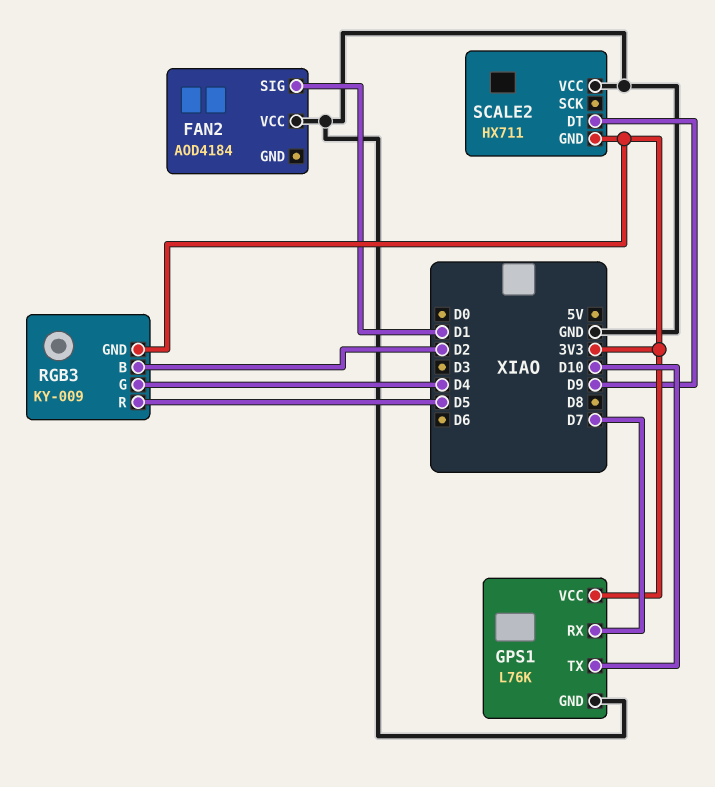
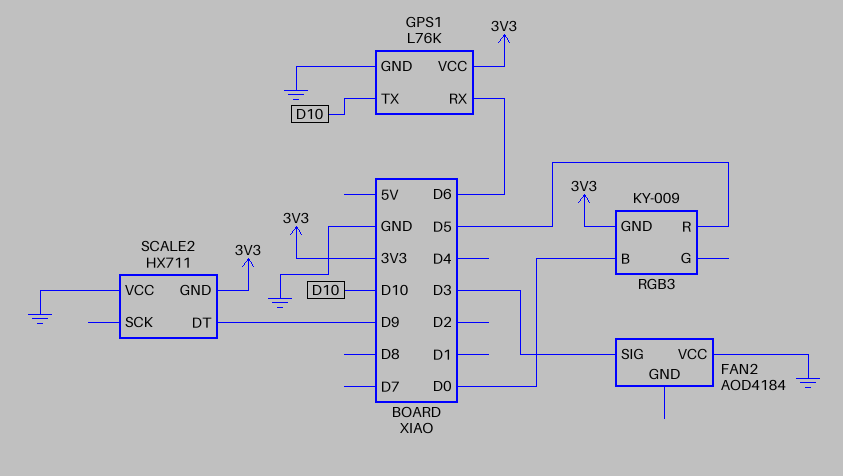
FAN2 pin SIG: D1 -> D3
GPS1 pin RX: D7 -> D6
RGB3 pin B: D2 -> D0
RGB3 pin G: D4 -> none

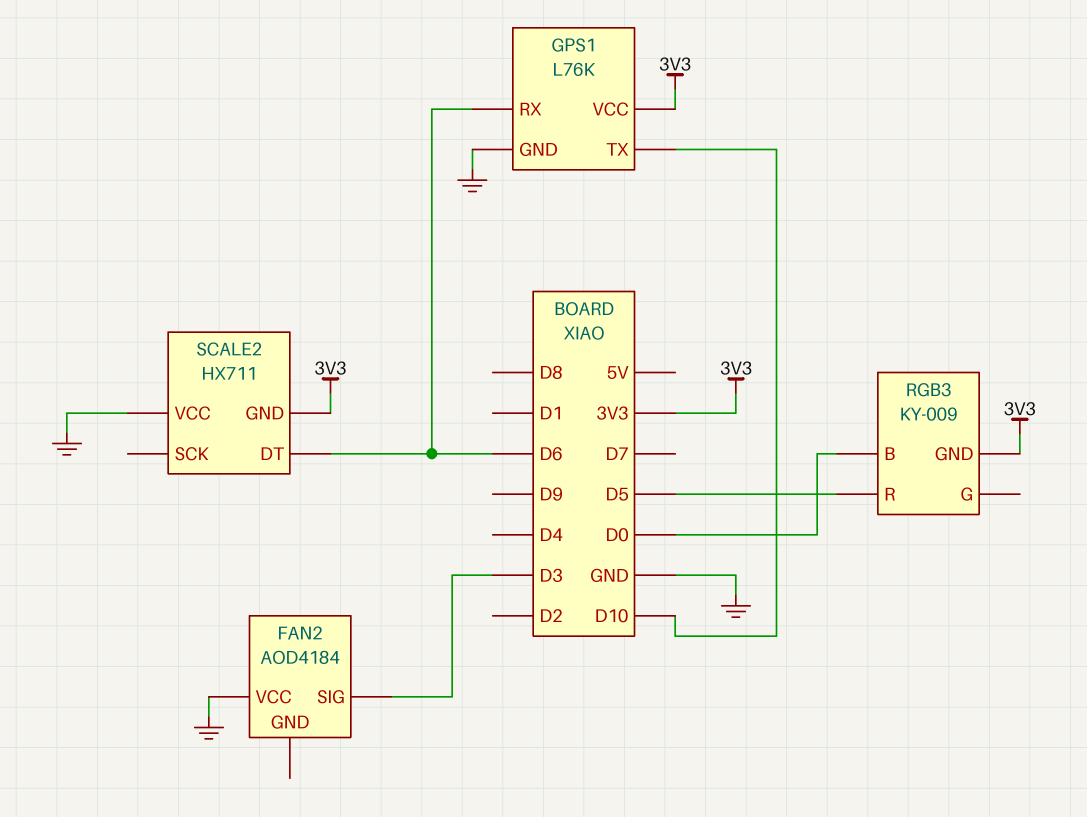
SCALE2 pin DT: D9 -> D6

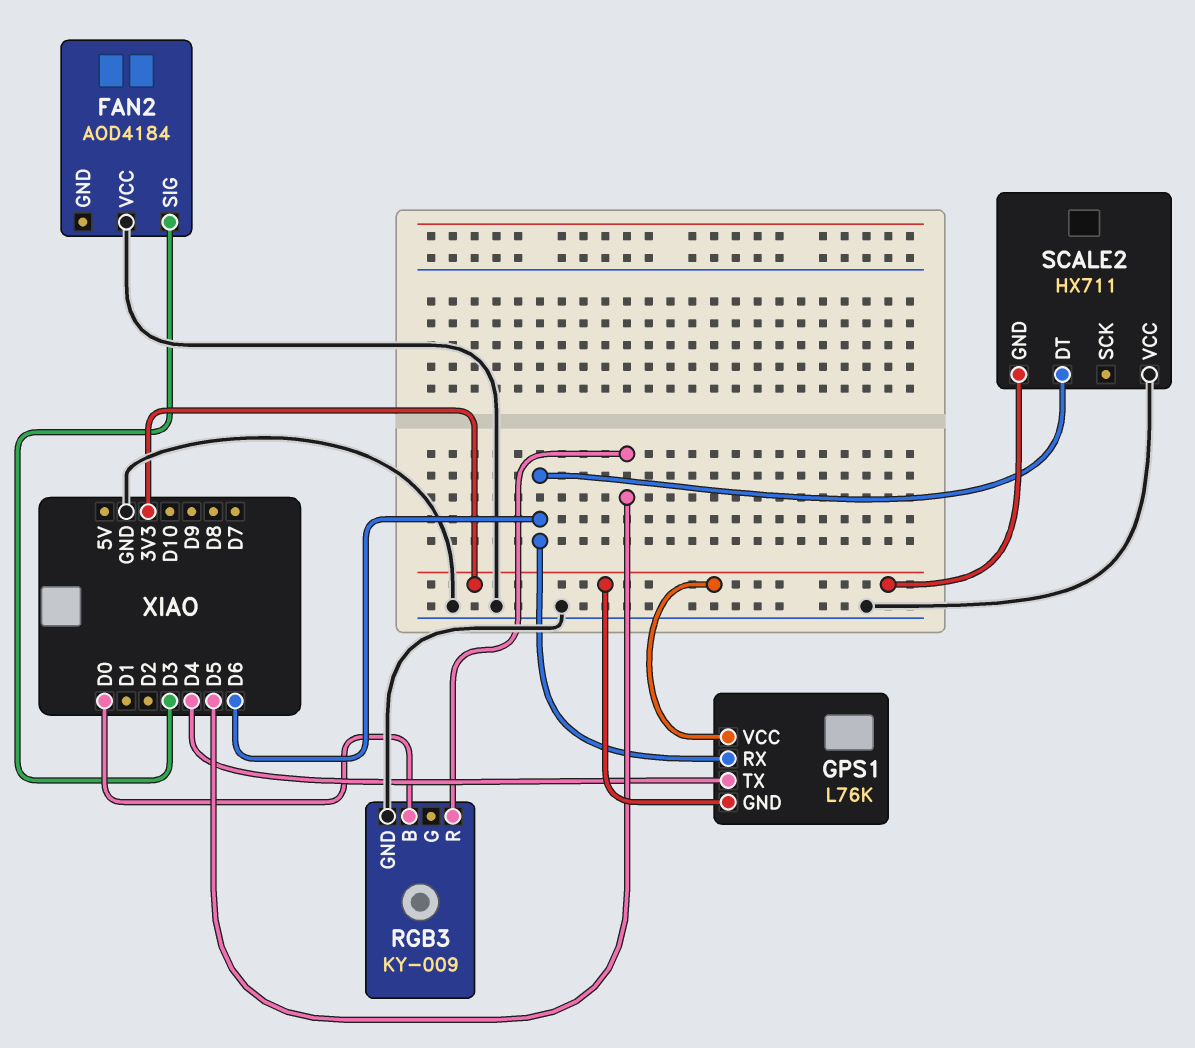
GPS1 pin GND: GND -> 3V3
GPS1 pin TX: D10 -> D4
RGB3 pin GND: 3V3 -> GND

